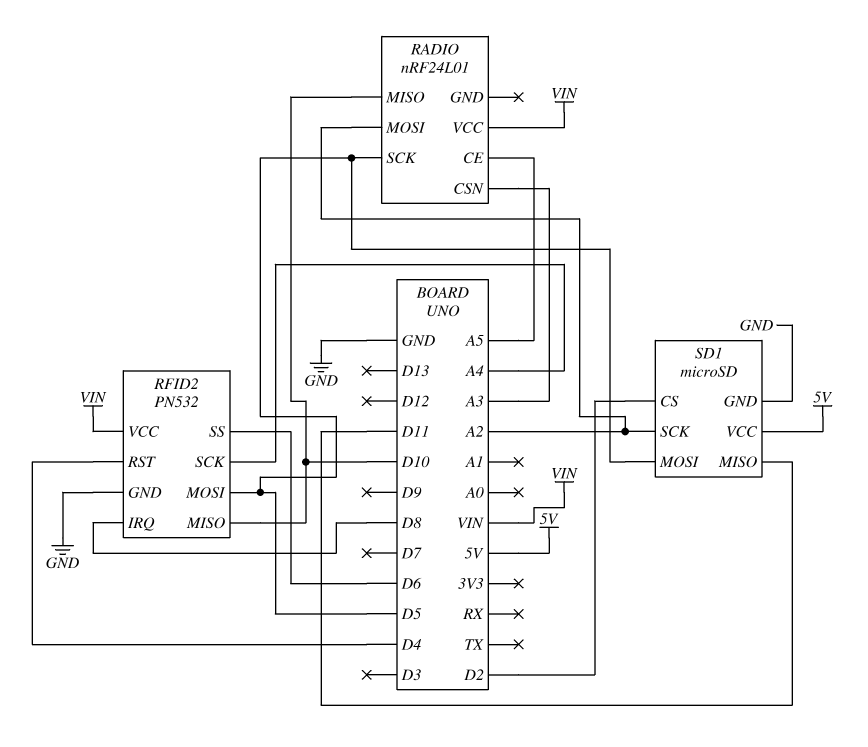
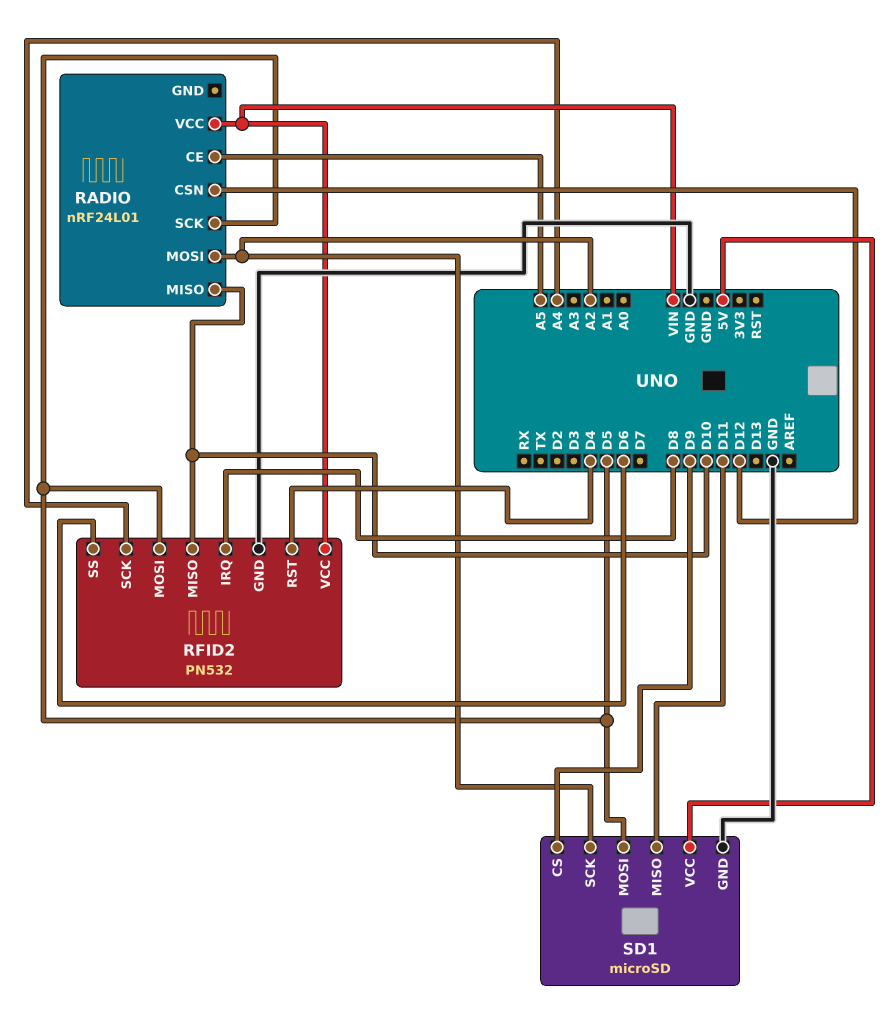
RADIO pin CSN: A3 -> D12
SD1 pin CS: D2 -> D9

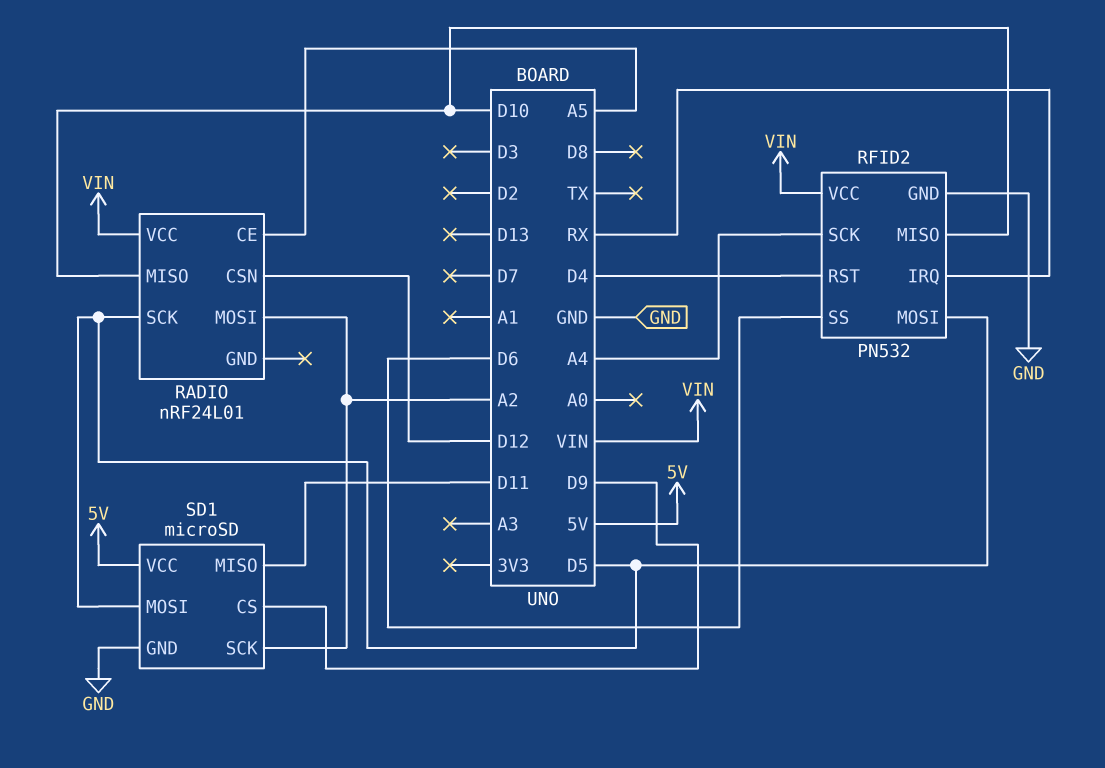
RFID2 pin IRQ: D8 -> RX

